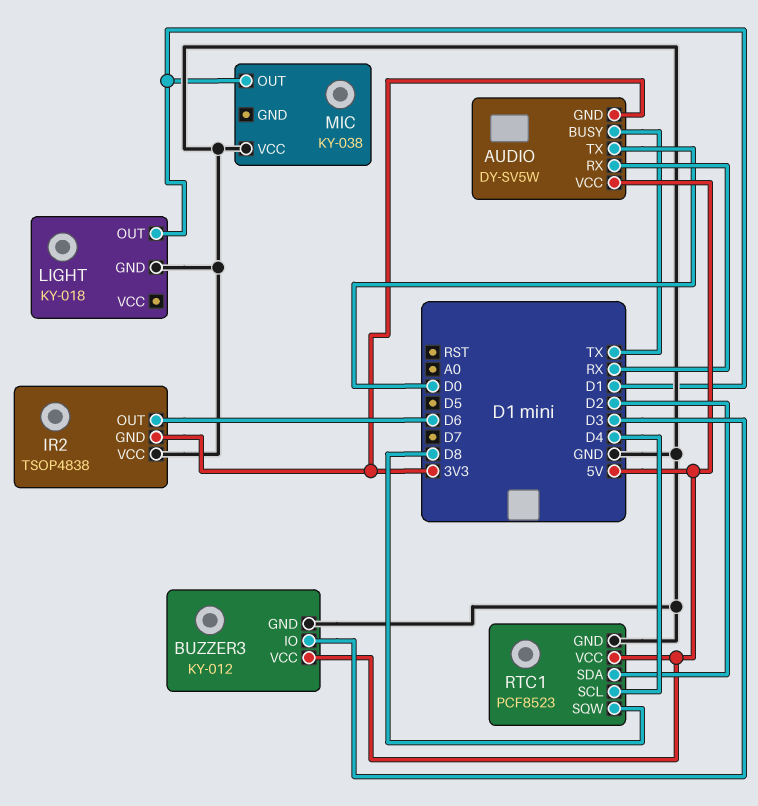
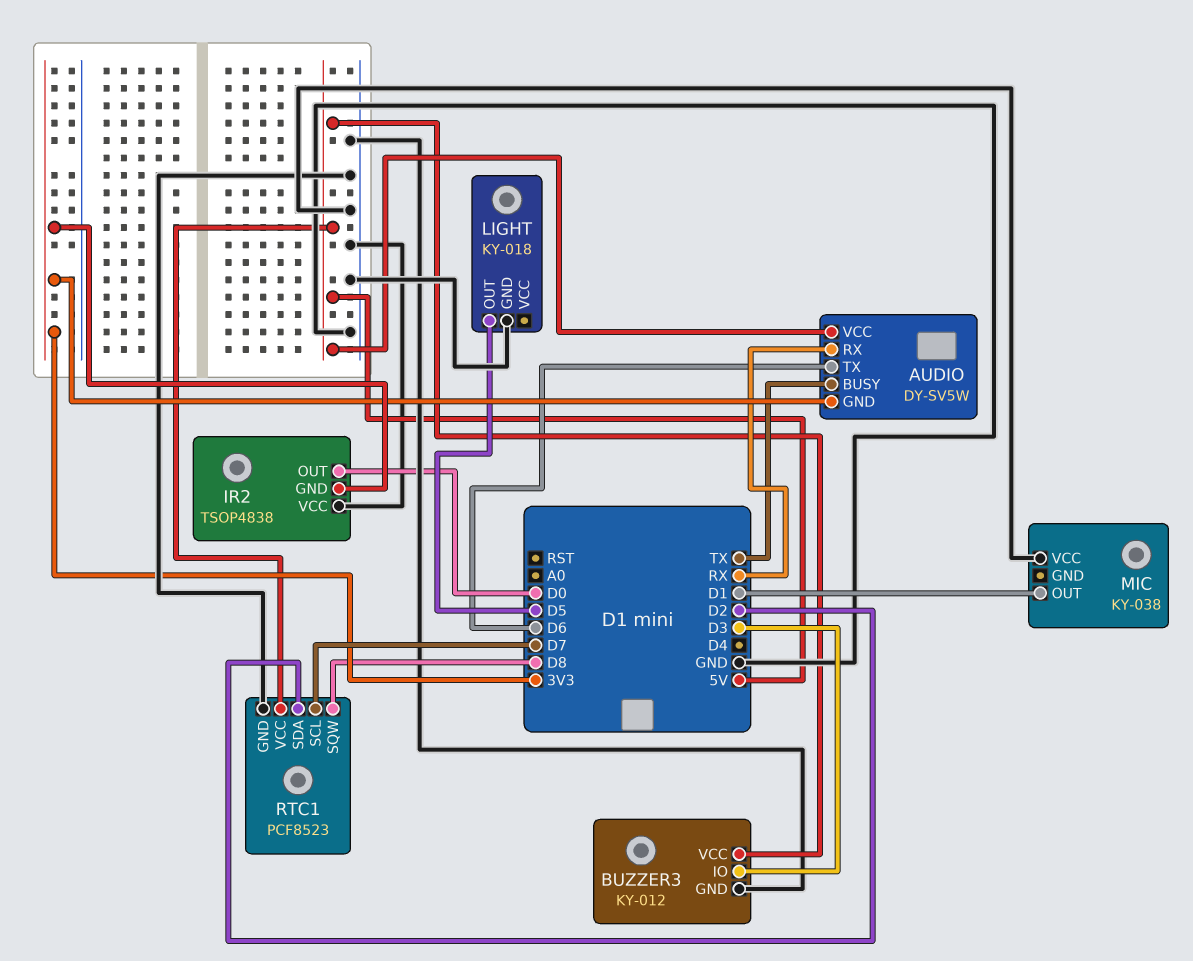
AUDIO pin TX: D0 -> D6
IR2 pin OUT: D6 -> D0
LIGHT pin OUT: D1 -> D5
RTC1 pin SCL: D4 -> D7

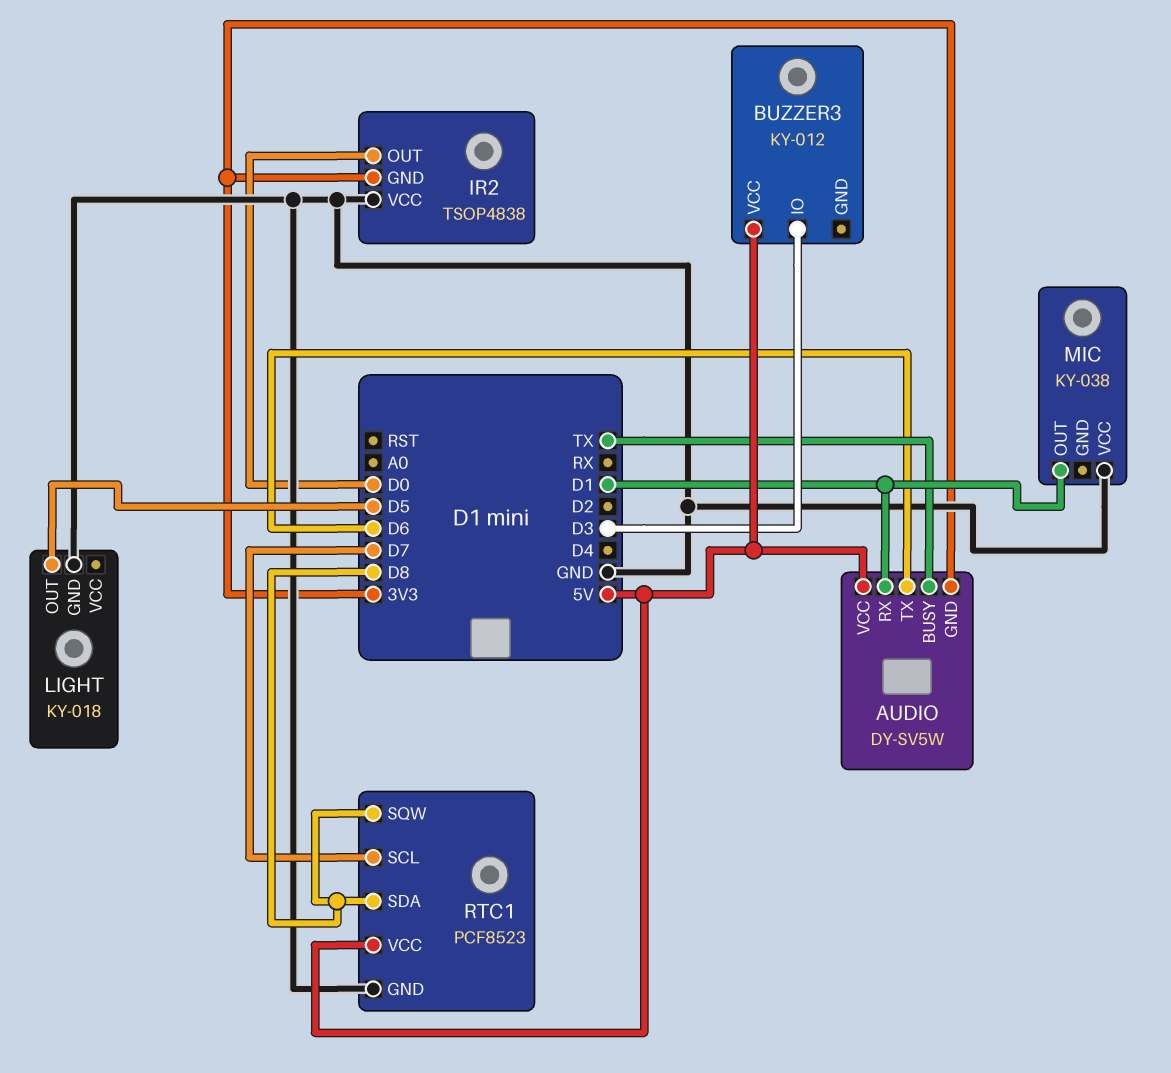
AUDIO pin RX: RX -> D1
BUZZER3 pin GND: GND -> none
RTC1 pin SDA: D2 -> D8

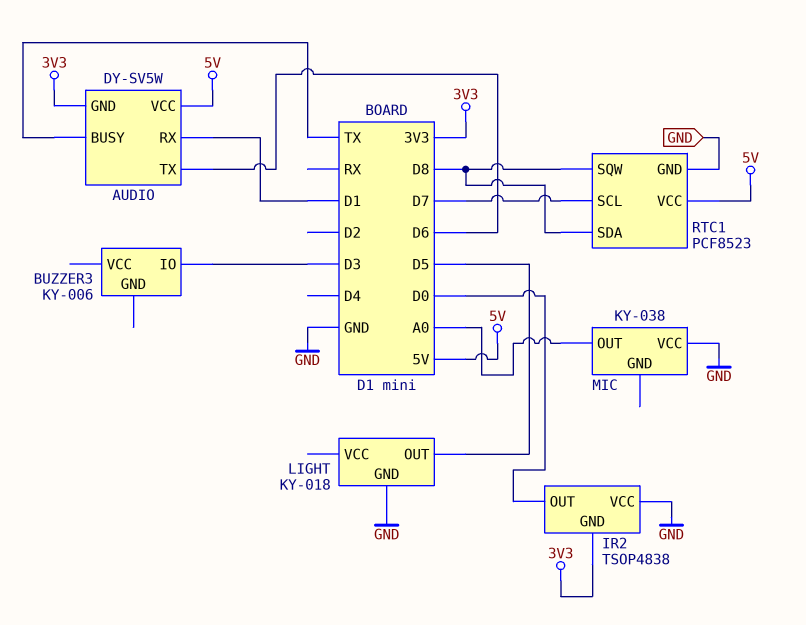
BUZZER3: KY-012 -> KY-006
BUZZER3 pin VCC: 5V -> none
MIC pin OUT: D1 -> A0

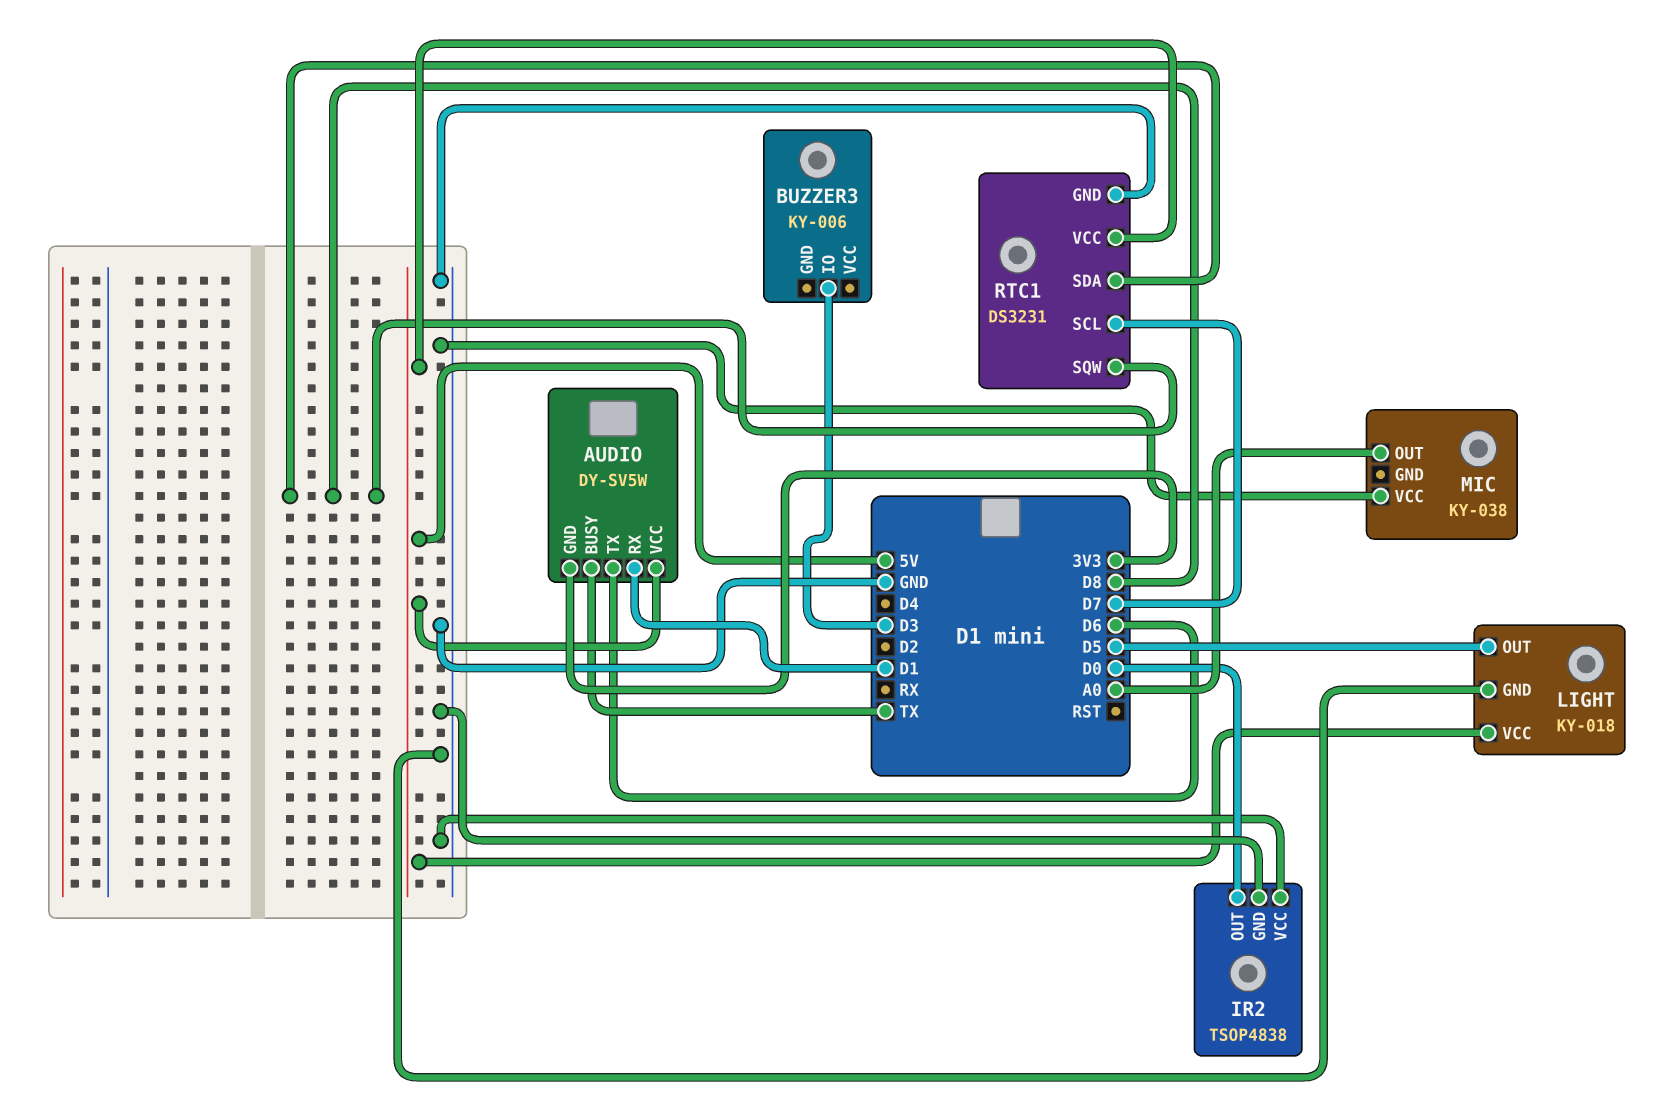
IR2 pin GND: 3V3 -> GND
LIGHT pin VCC: none -> 5V
RTC1: PCF8523 -> DS3231

